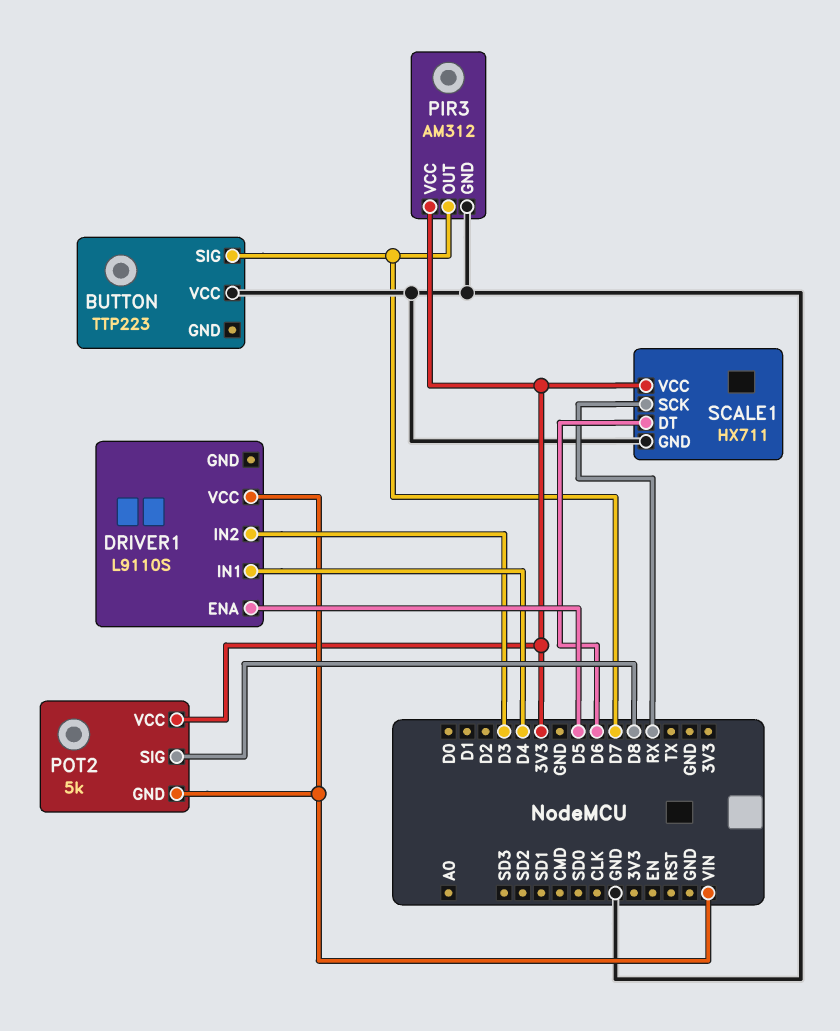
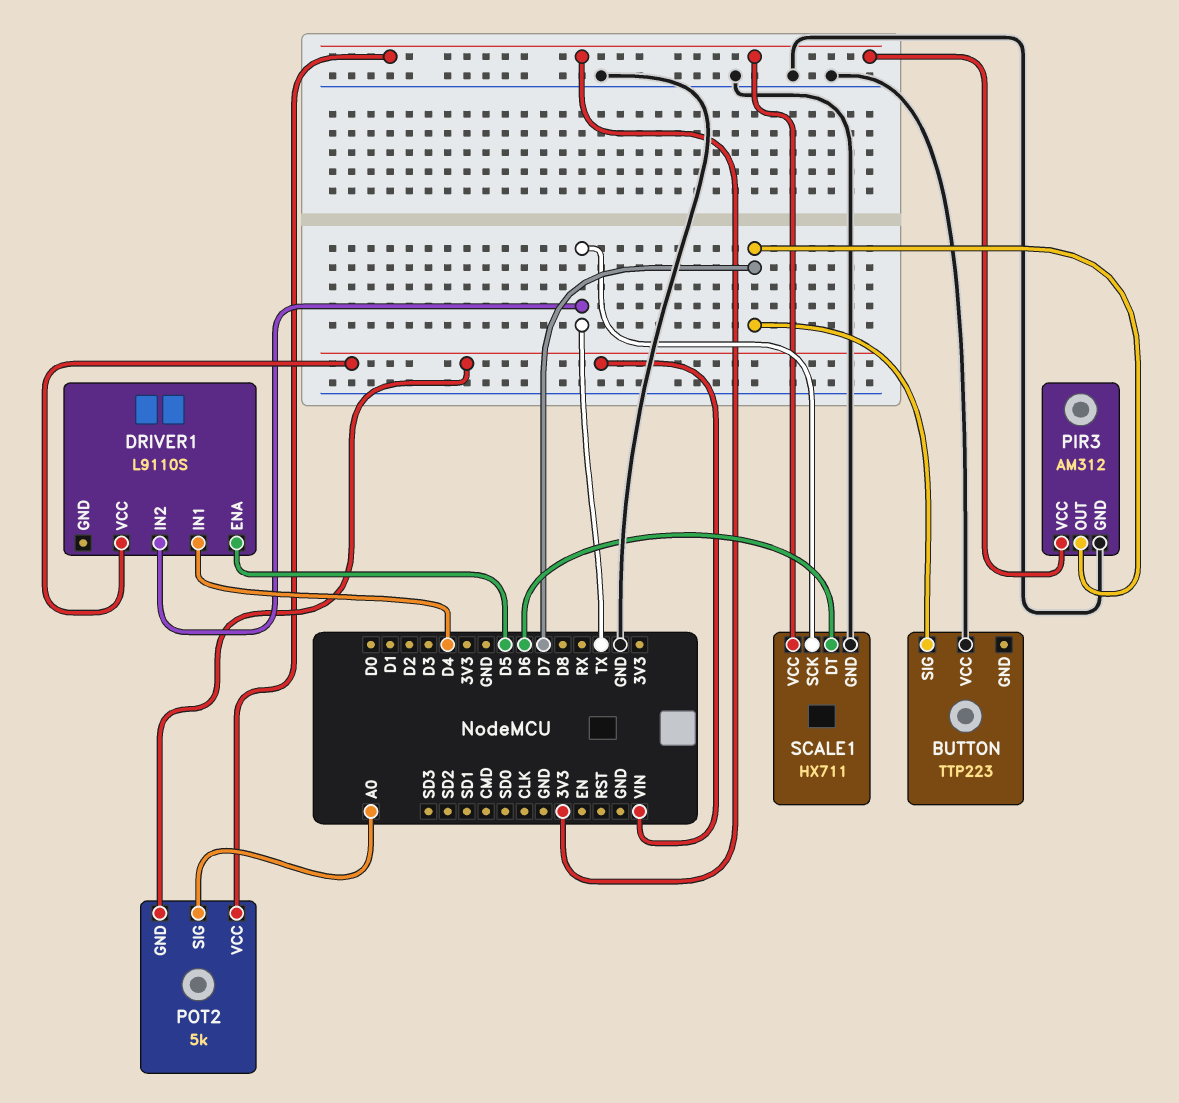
DRIVER1 pin IN2: D3 -> TX
POT2 pin SIG: D8 -> A0
SCALE1 pin SCK: RX -> TX

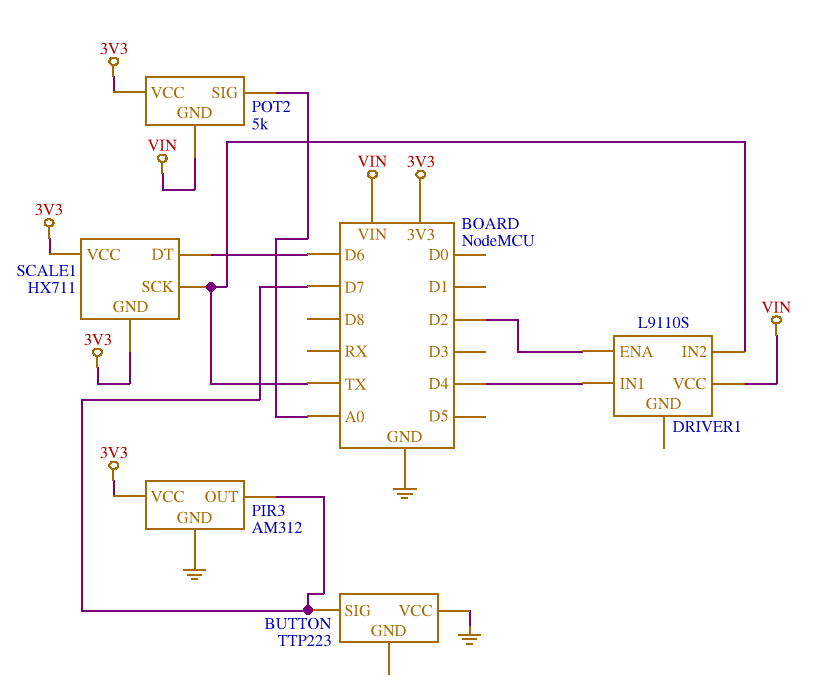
DRIVER1 pin ENA: D5 -> D2
SCALE1 pin GND: GND -> 3V3

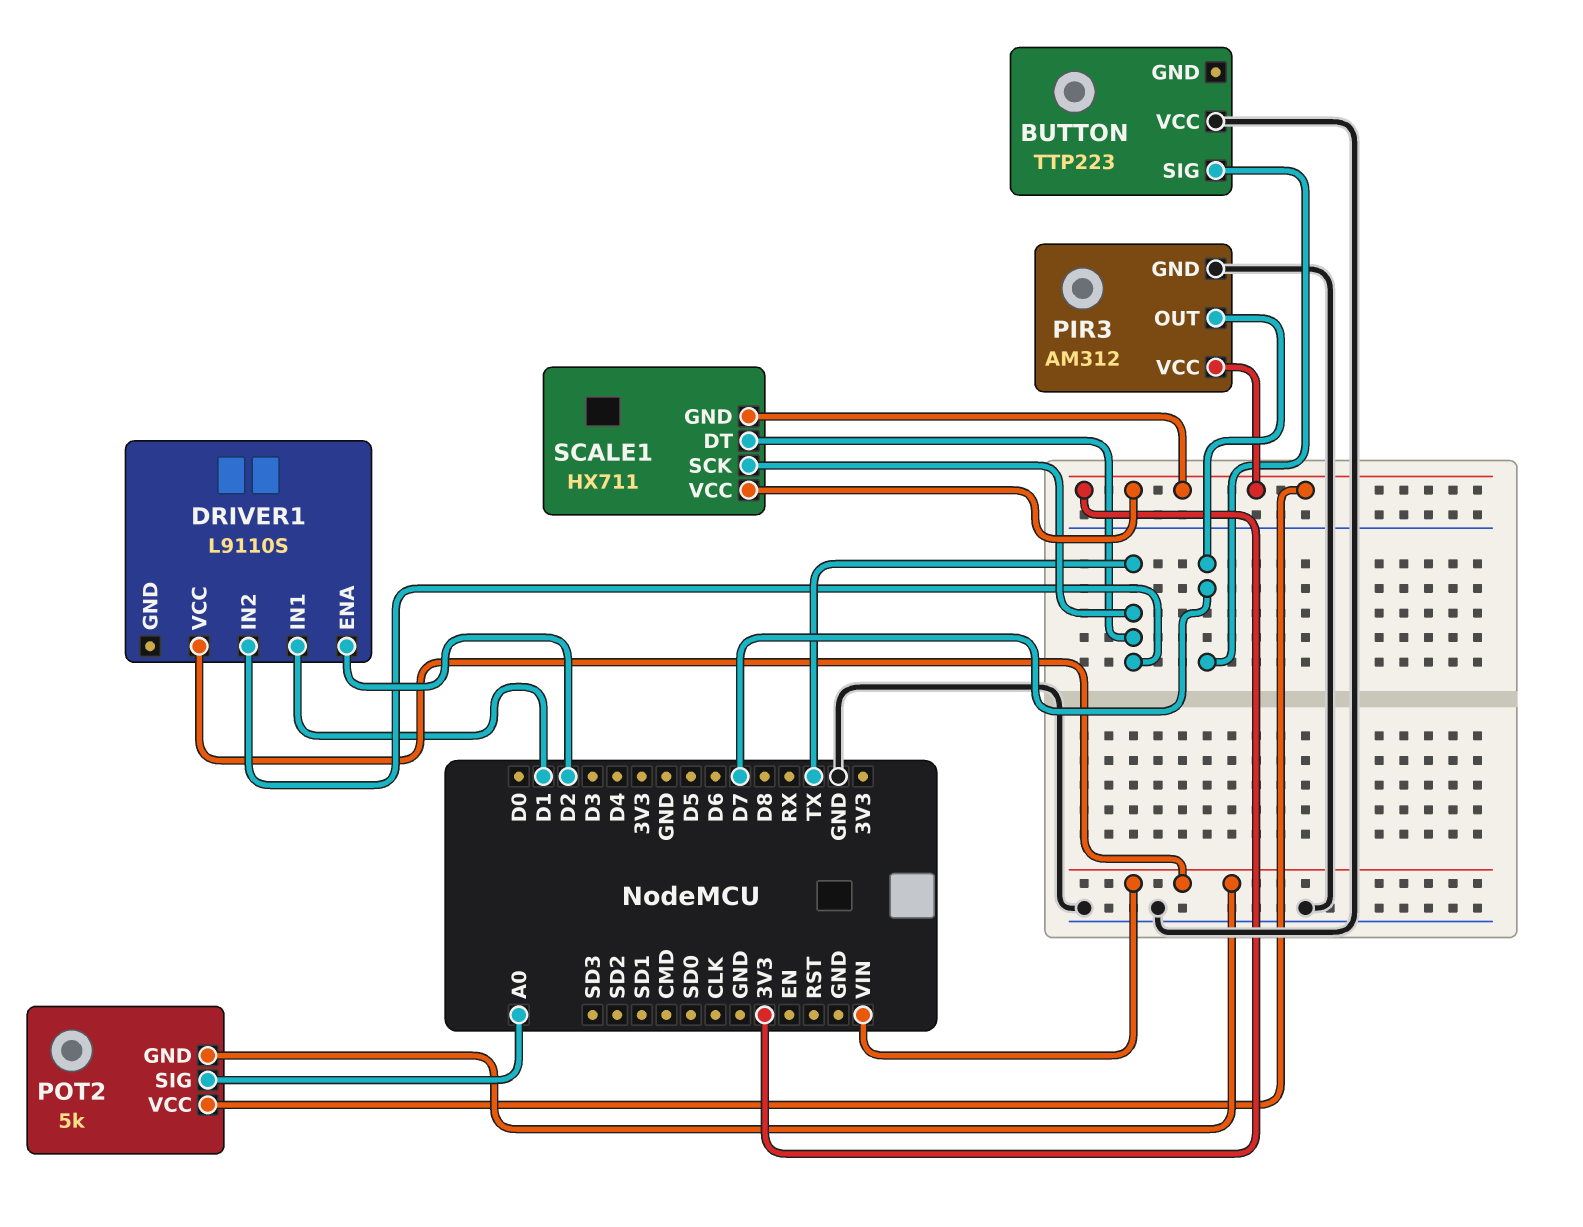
DRIVER1 pin IN1: D4 -> D1
SCALE1 pin DT: D6 -> TX

